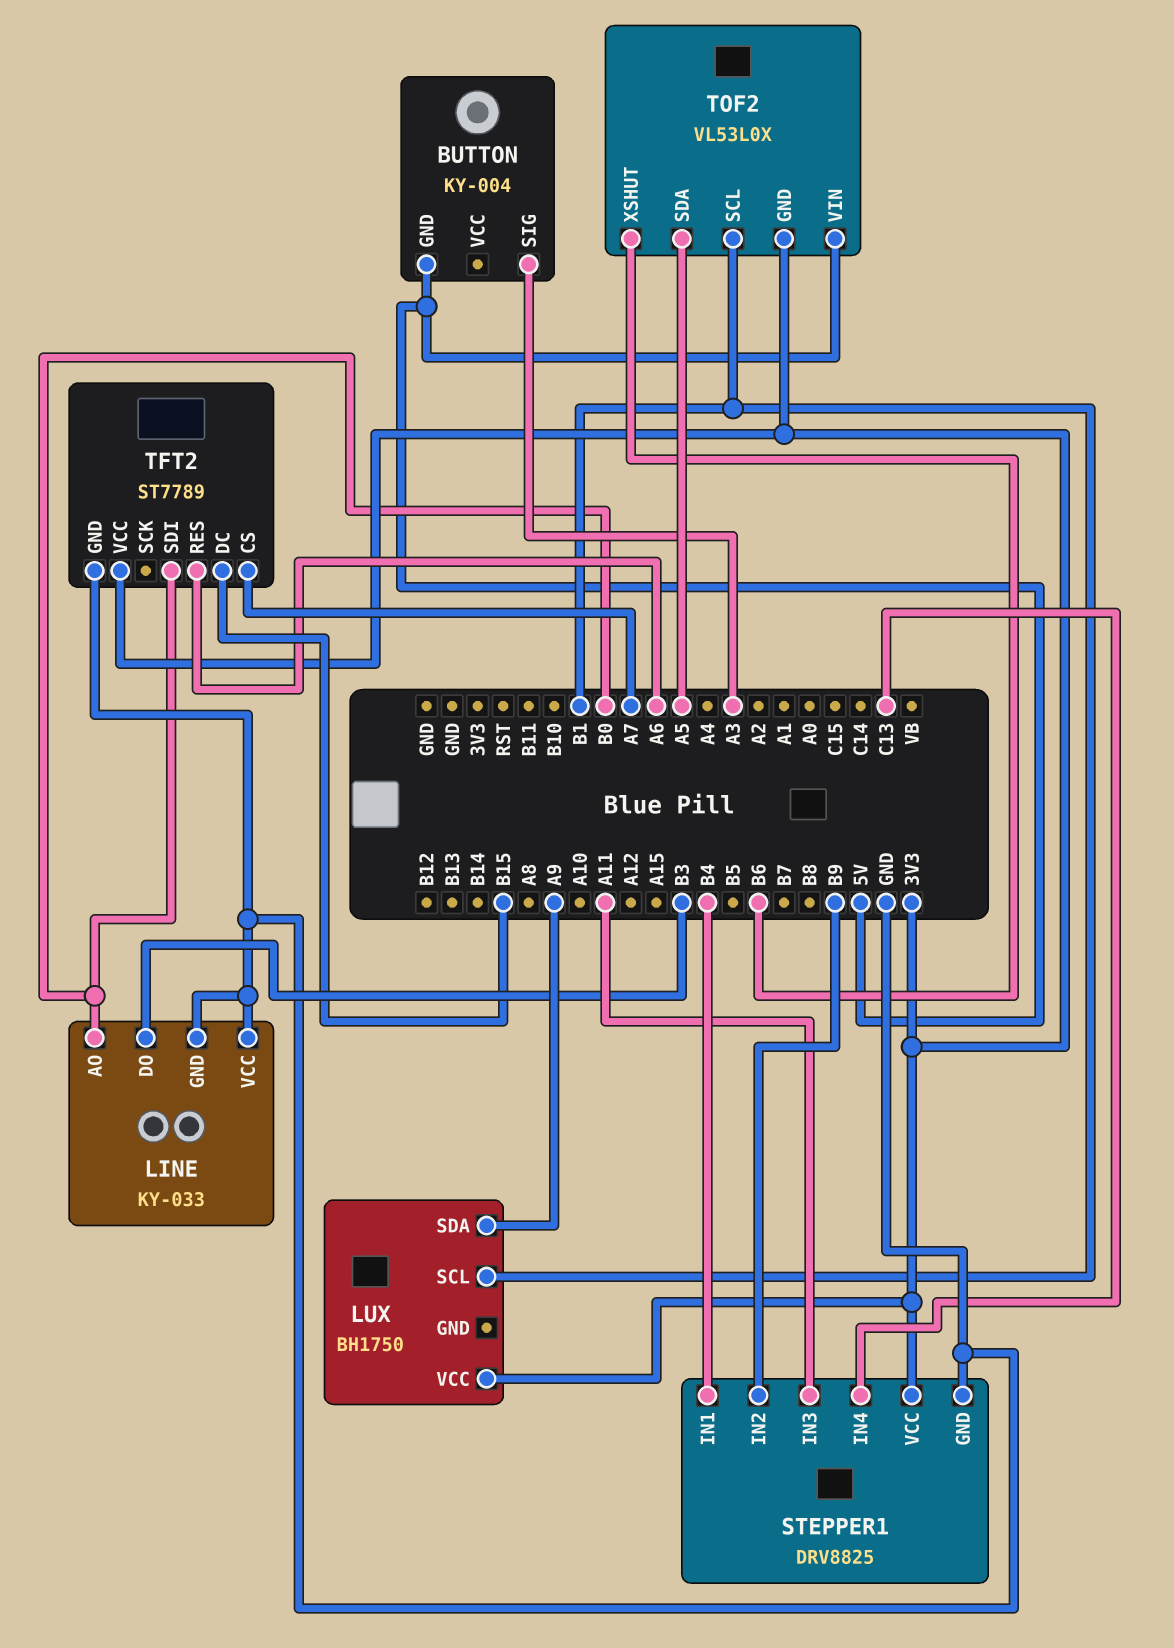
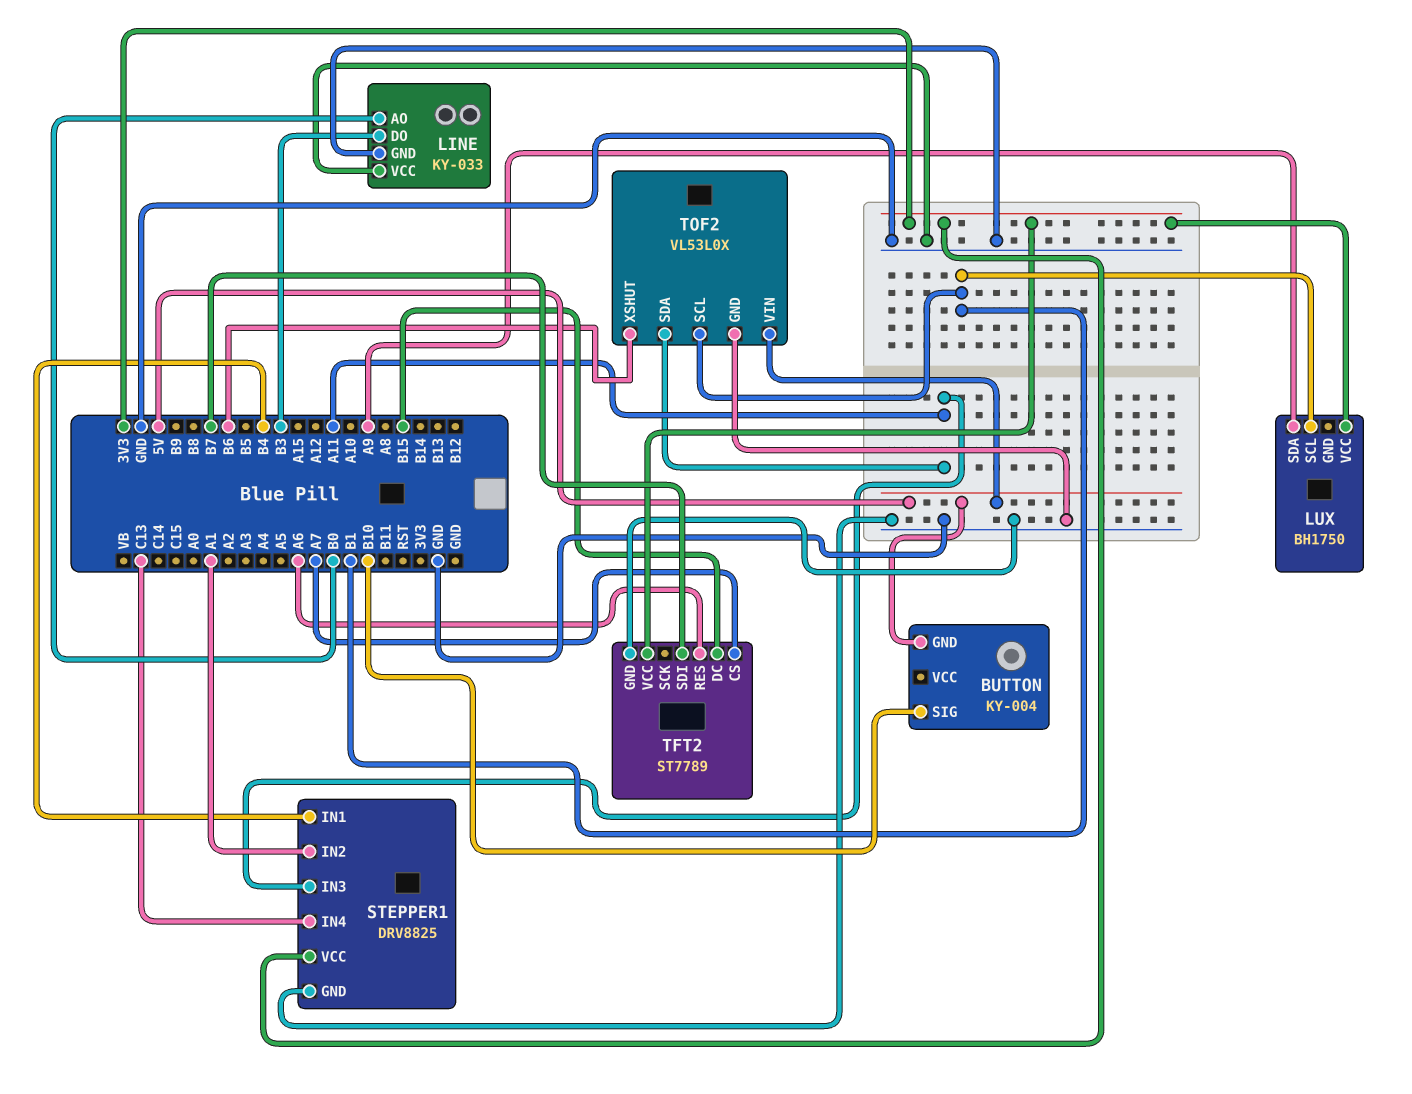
BUTTON pin SIG: A3 -> B10
STEPPER1 pin IN2: B9 -> A1
TFT2 pin SDI: B0 -> B7
TOF2 pin GND: 3V3 -> GND
TOF2 pin SDA: A5 -> A11

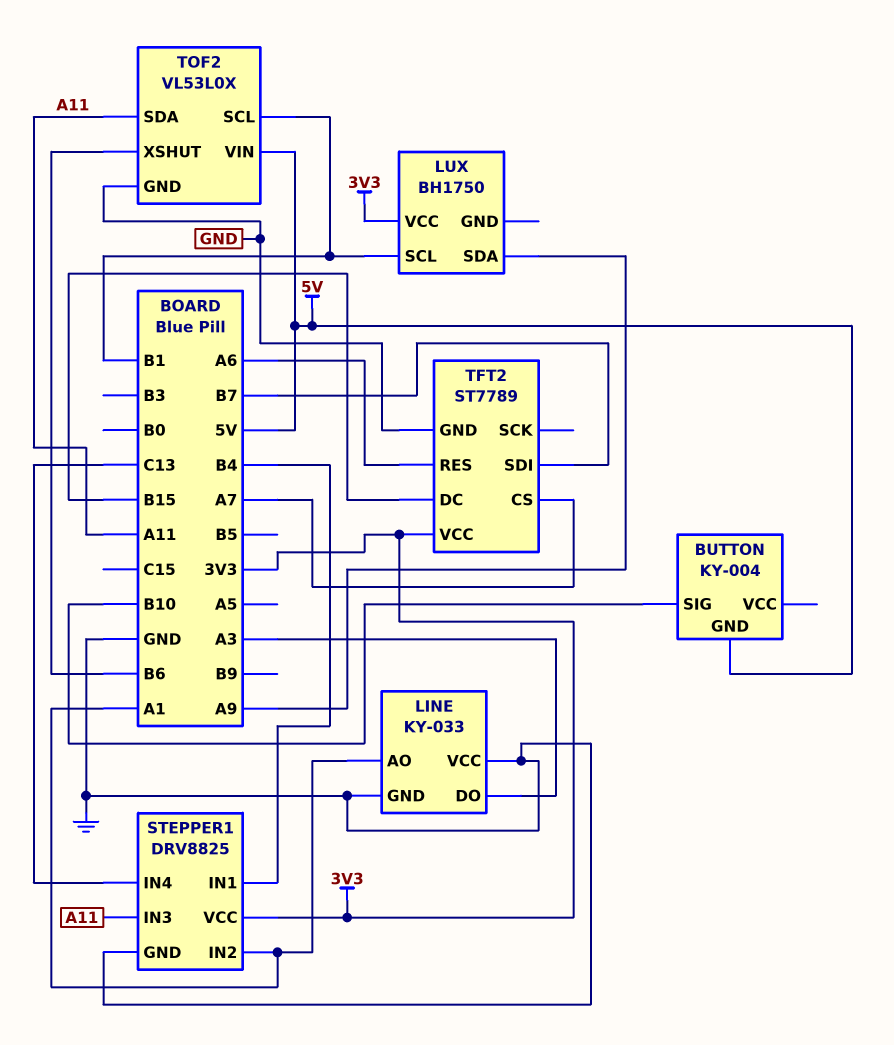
LINE pin AO: B0 -> A1
LINE pin DO: B3 -> A3

